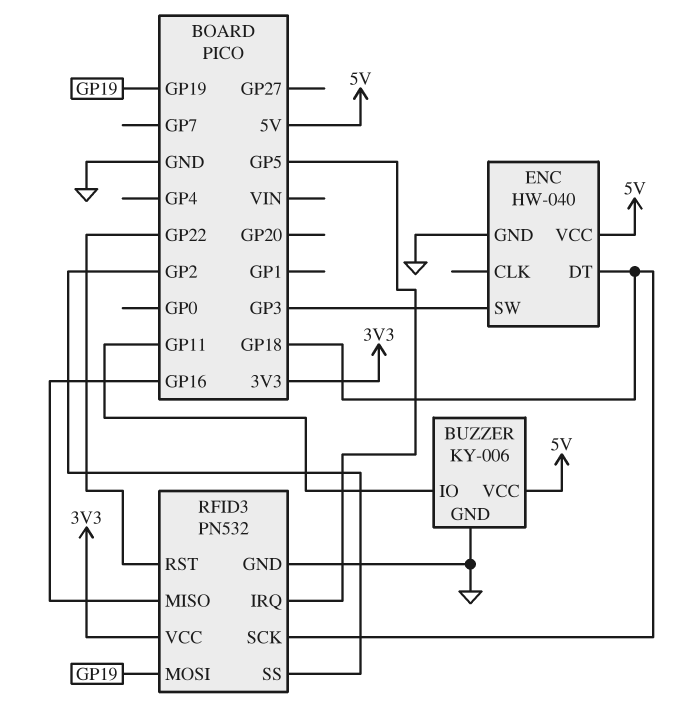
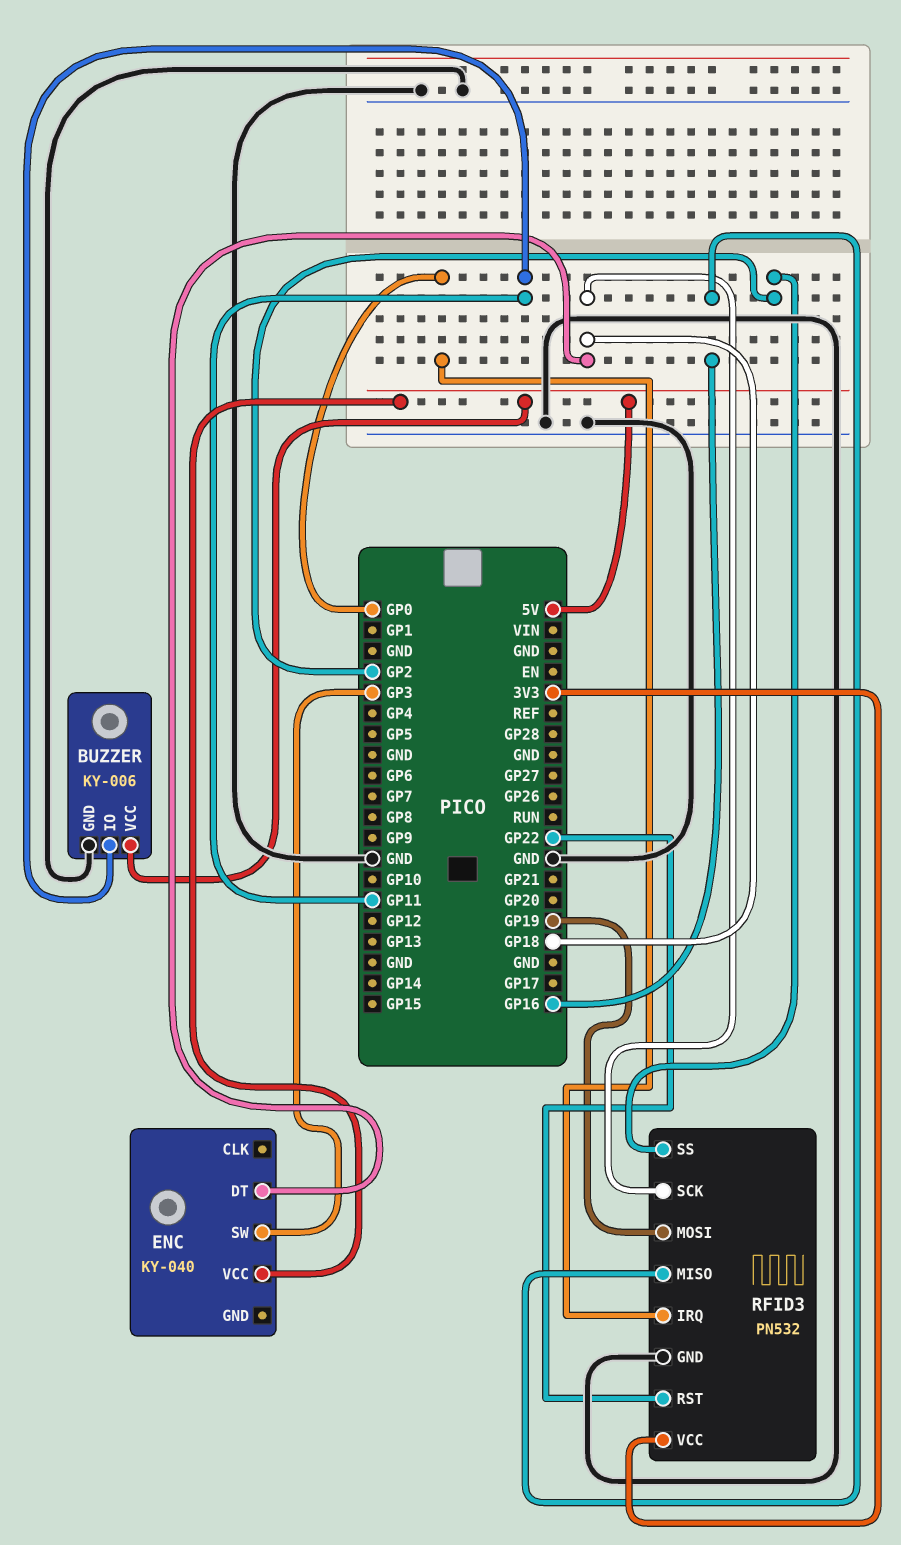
ENC: HW-040 -> KY-040
ENC pin GND: GND -> none
RFID3 pin IRQ: GP5 -> GP0

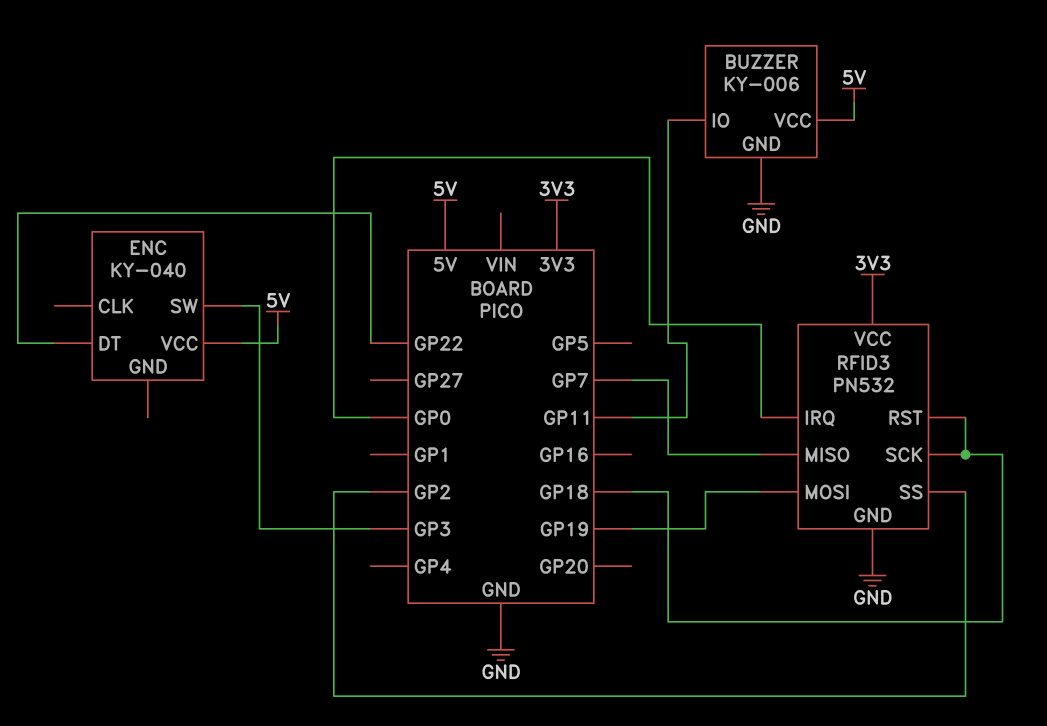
ENC pin DT: GP18 -> GP22
RFID3 pin MISO: GP16 -> GP7
RFID3 pin RST: GP22 -> GP18

